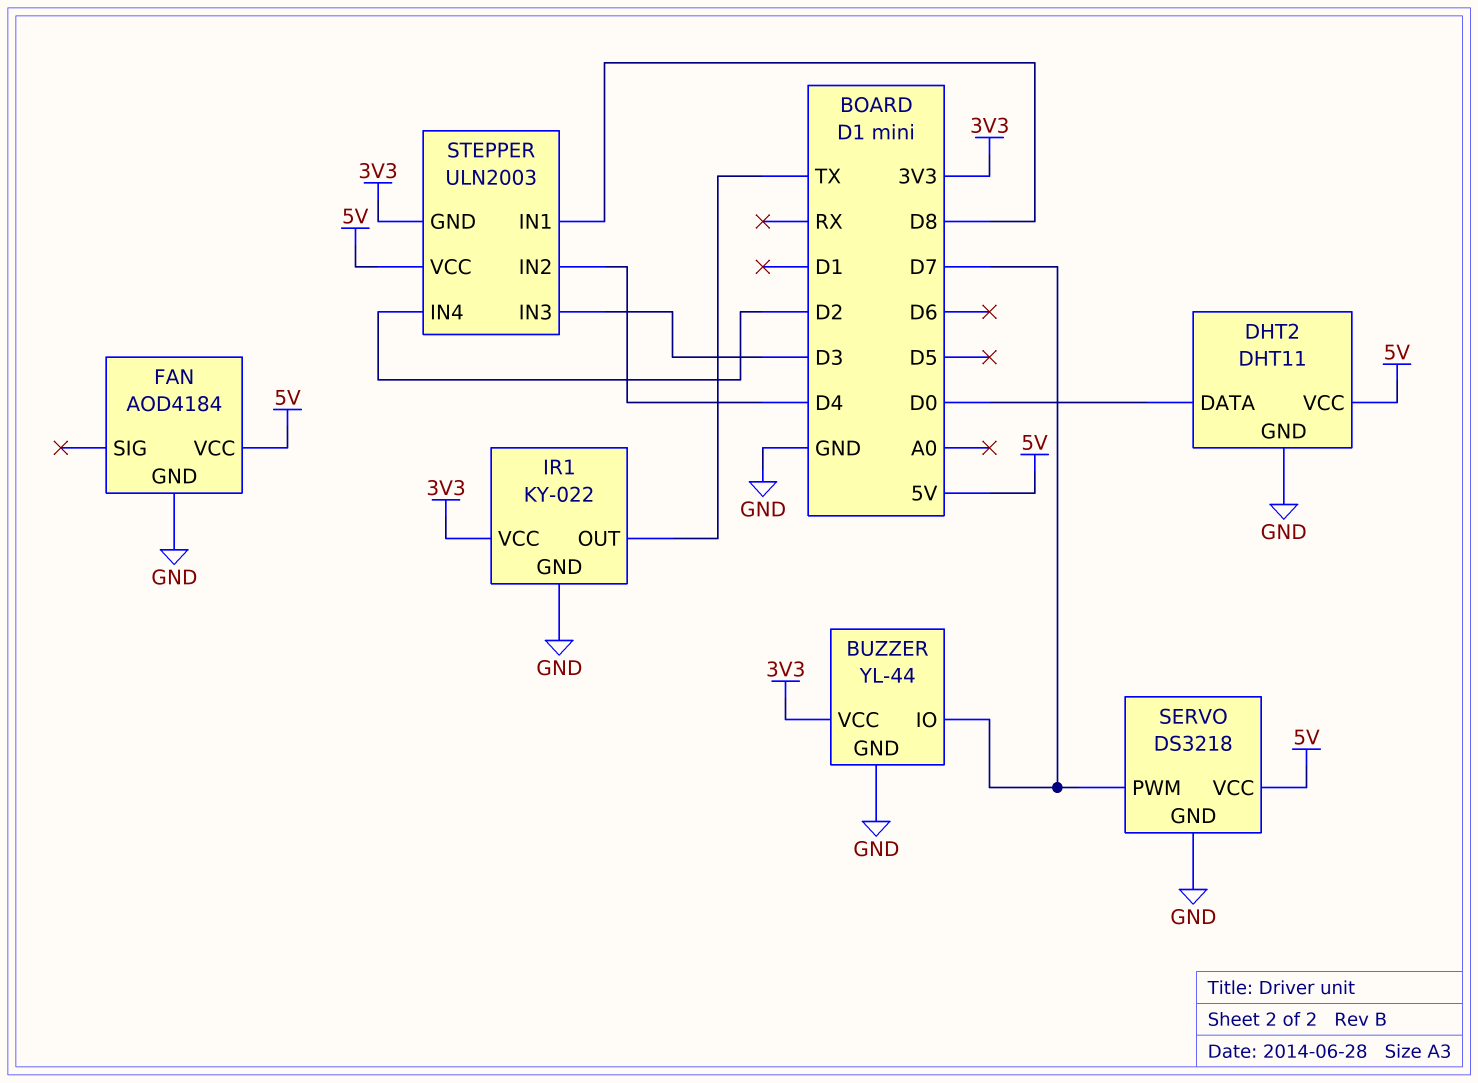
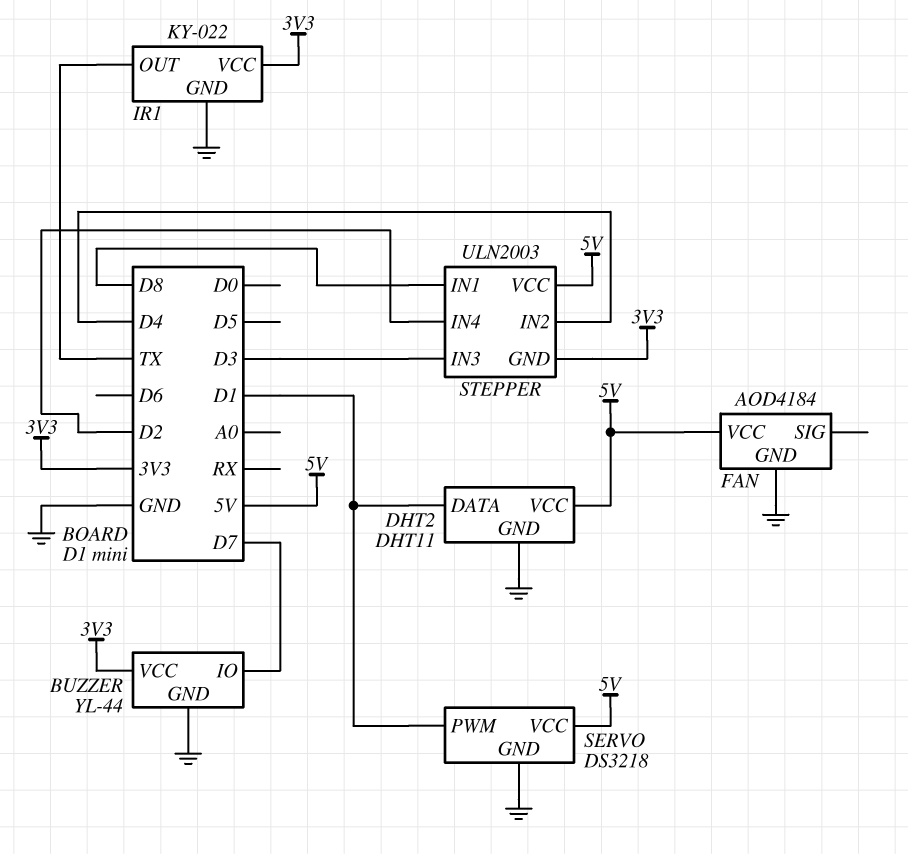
DHT2 pin DATA: D0 -> D1
SERVO pin PWM: D7 -> D1

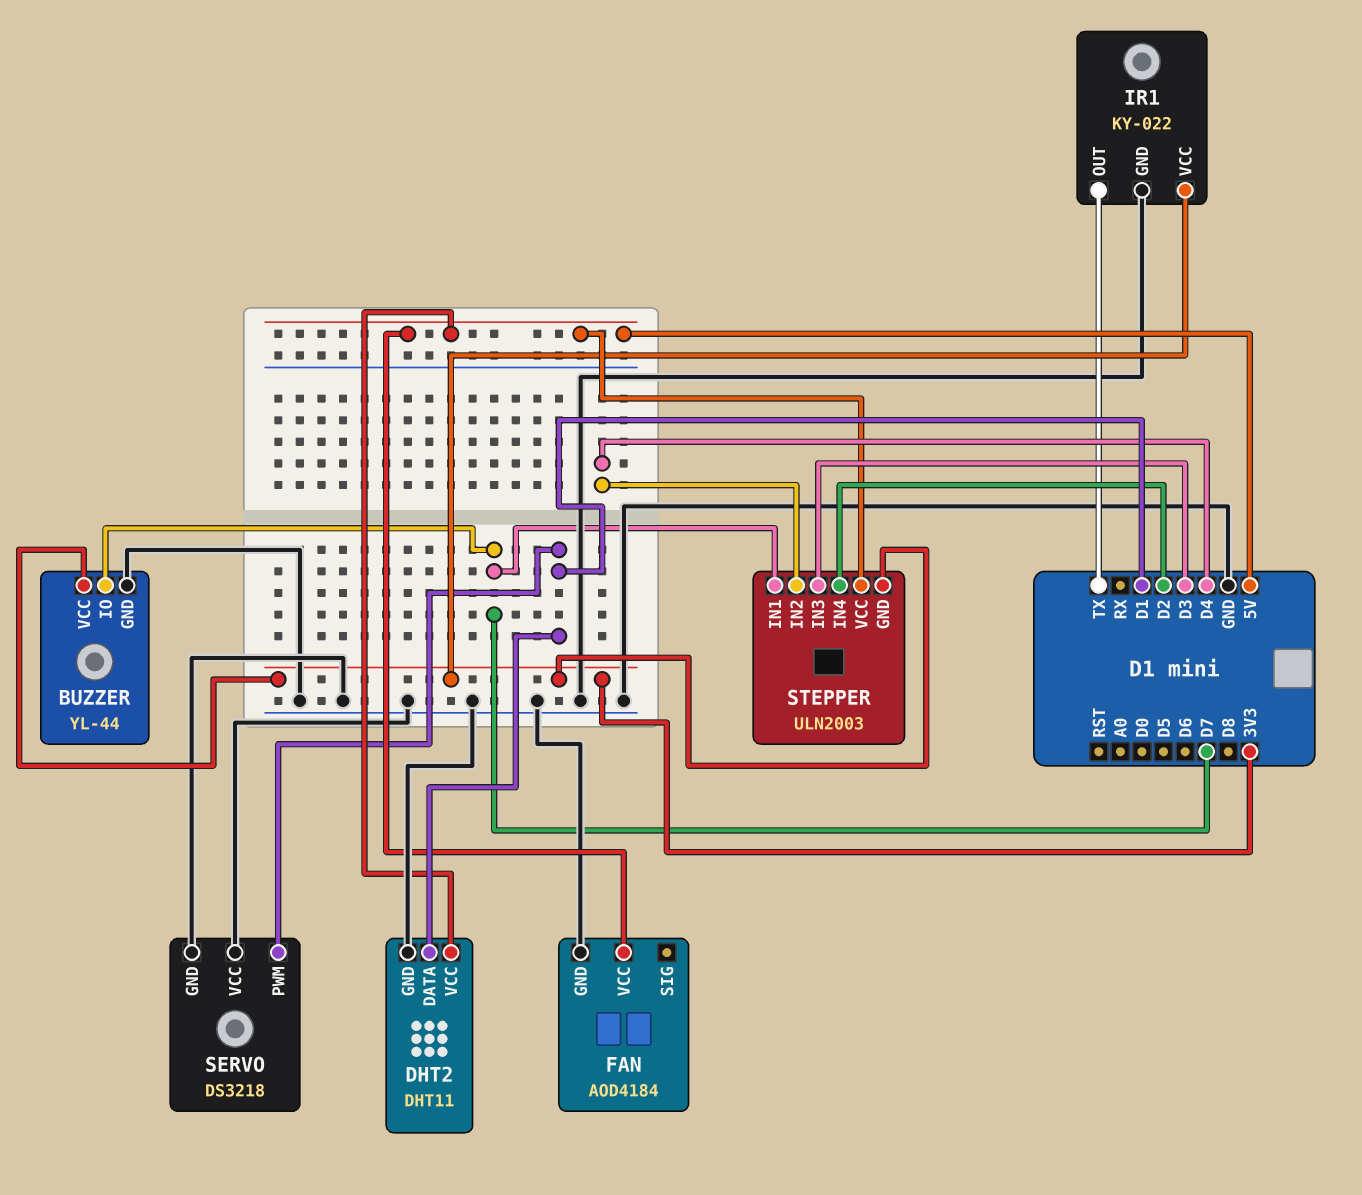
SERVO pin VCC: 5V -> GND
STEPPER pin IN1: D8 -> D7

